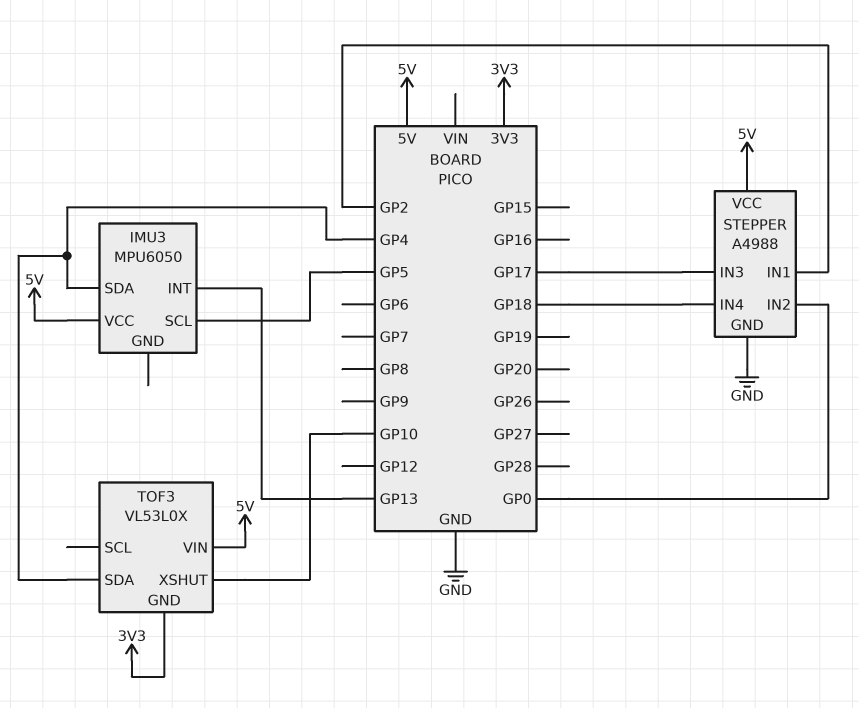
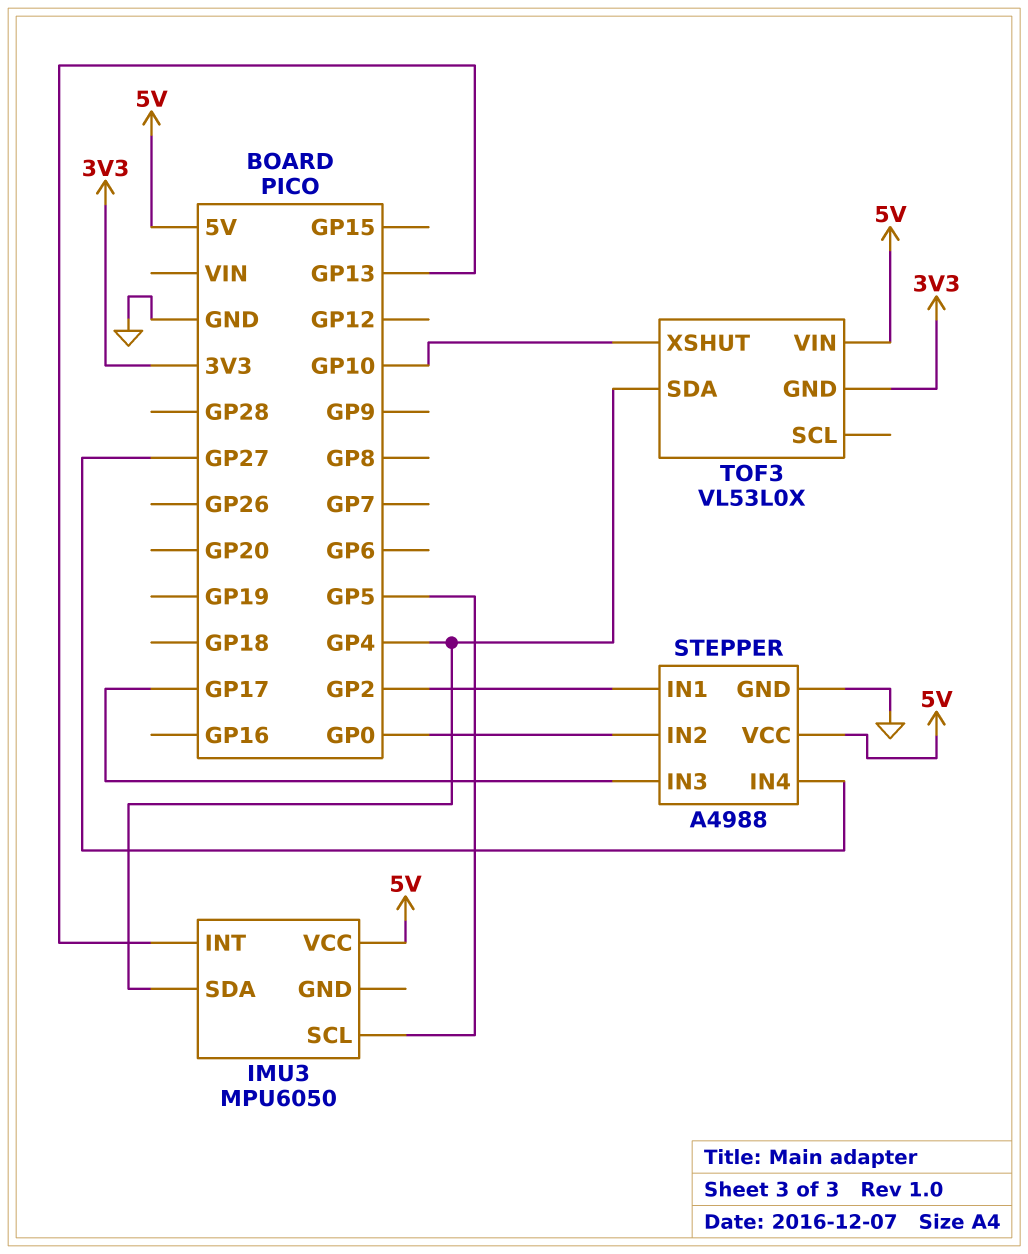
STEPPER pin IN4: GP18 -> GP27

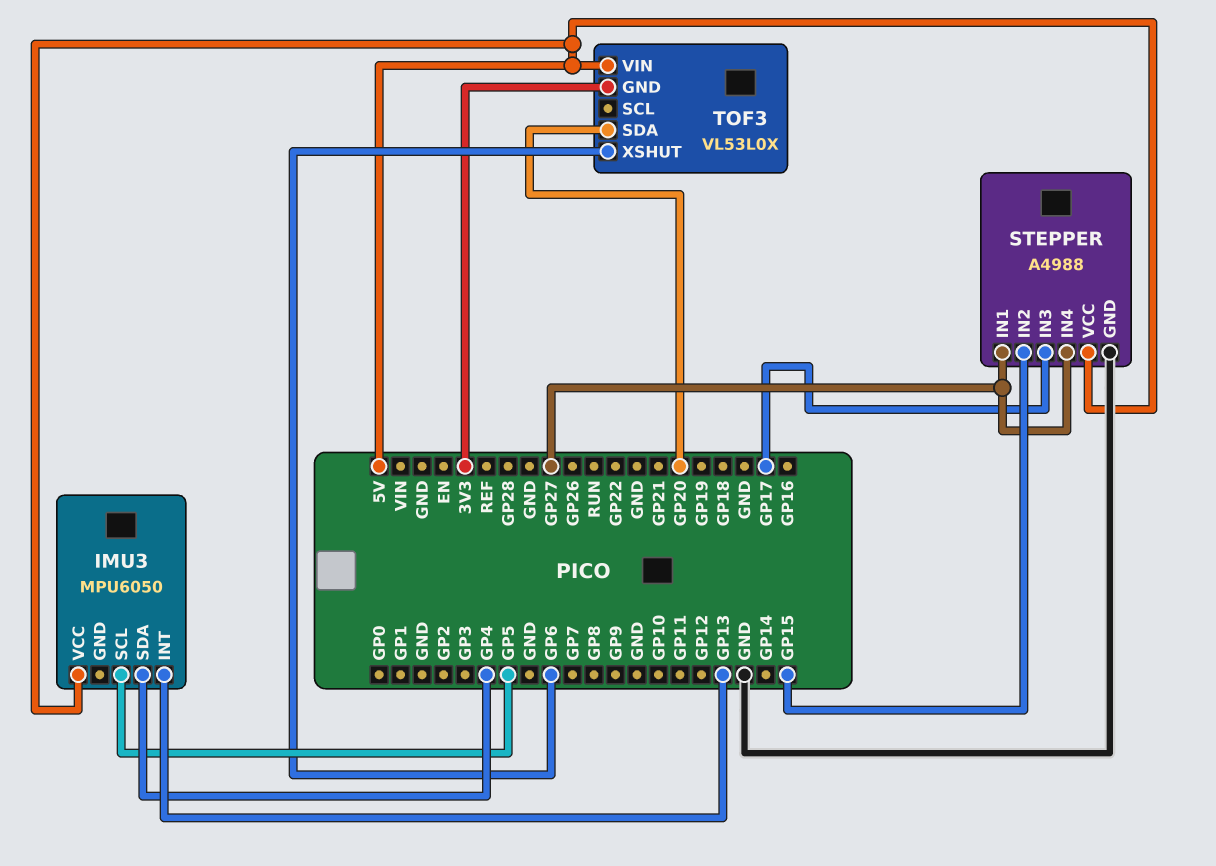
STEPPER pin IN1: GP2 -> GP27
STEPPER pin IN2: GP0 -> GP15
TOF3 pin SDA: GP4 -> GP20
TOF3 pin XSHUT: GP10 -> GP6

